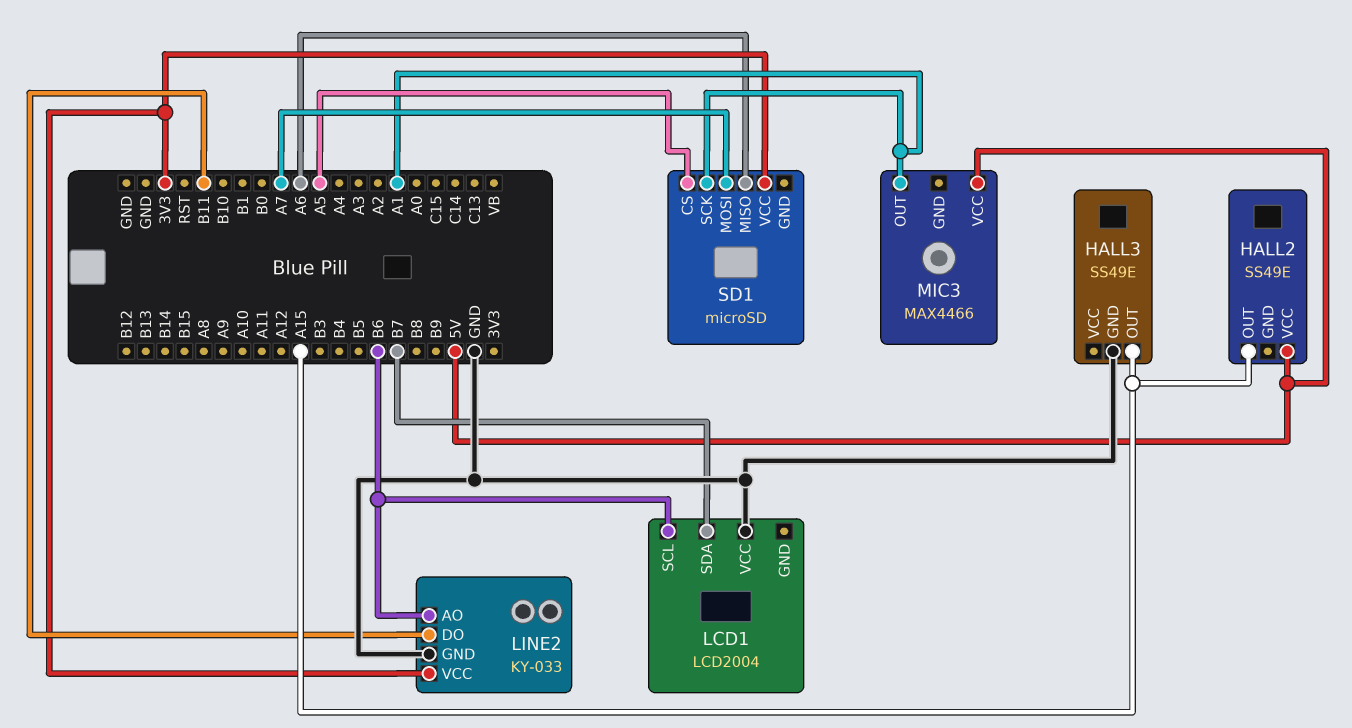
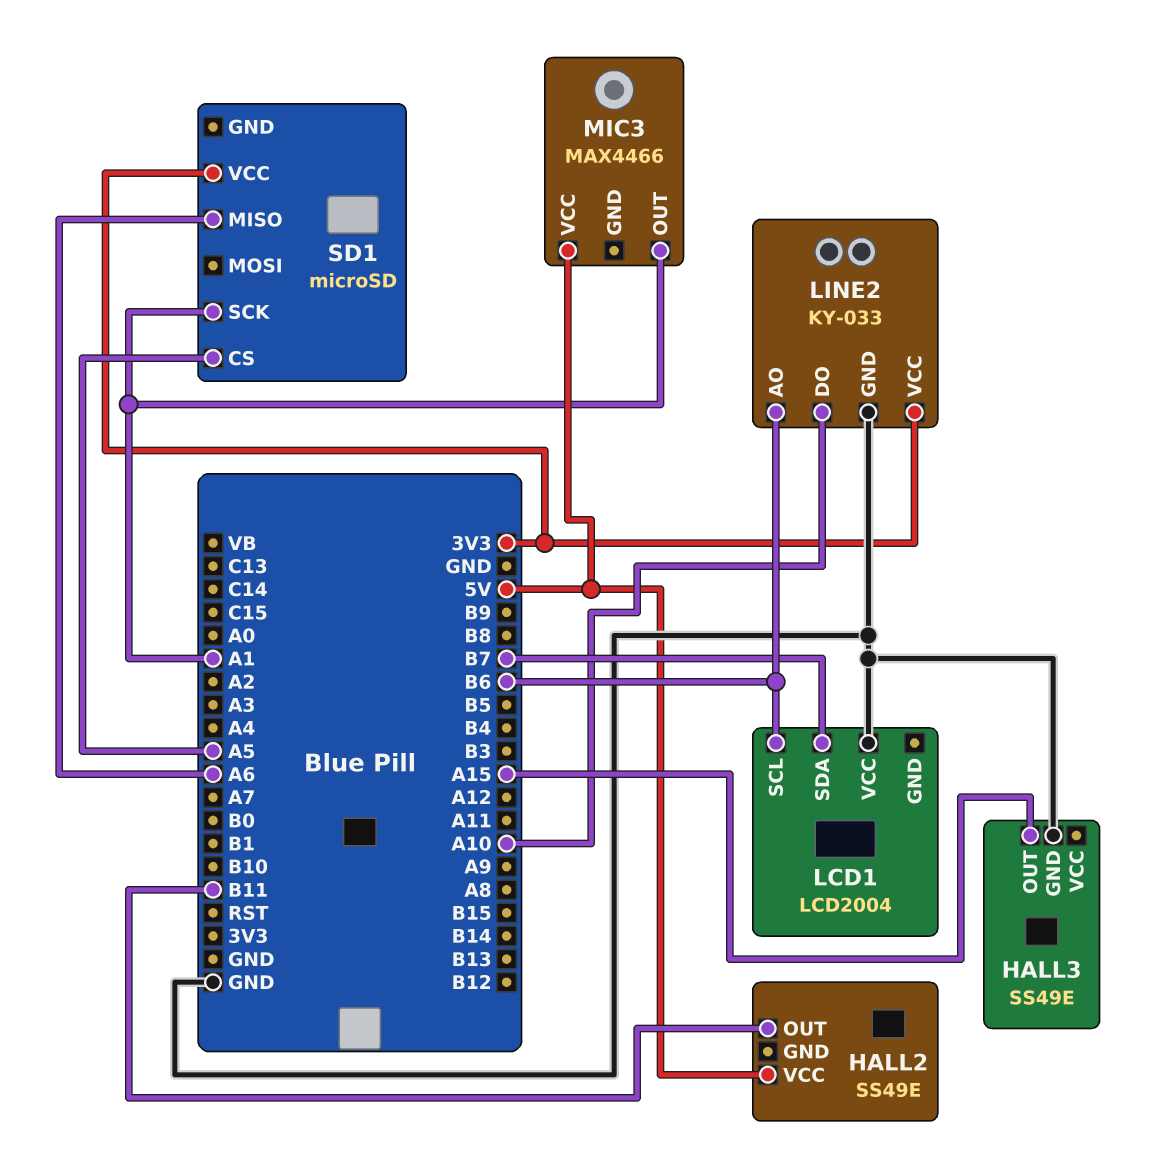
HALL2 pin OUT: A15 -> B11
LINE2 pin DO: B11 -> A10
SD1 pin MOSI: A7 -> none

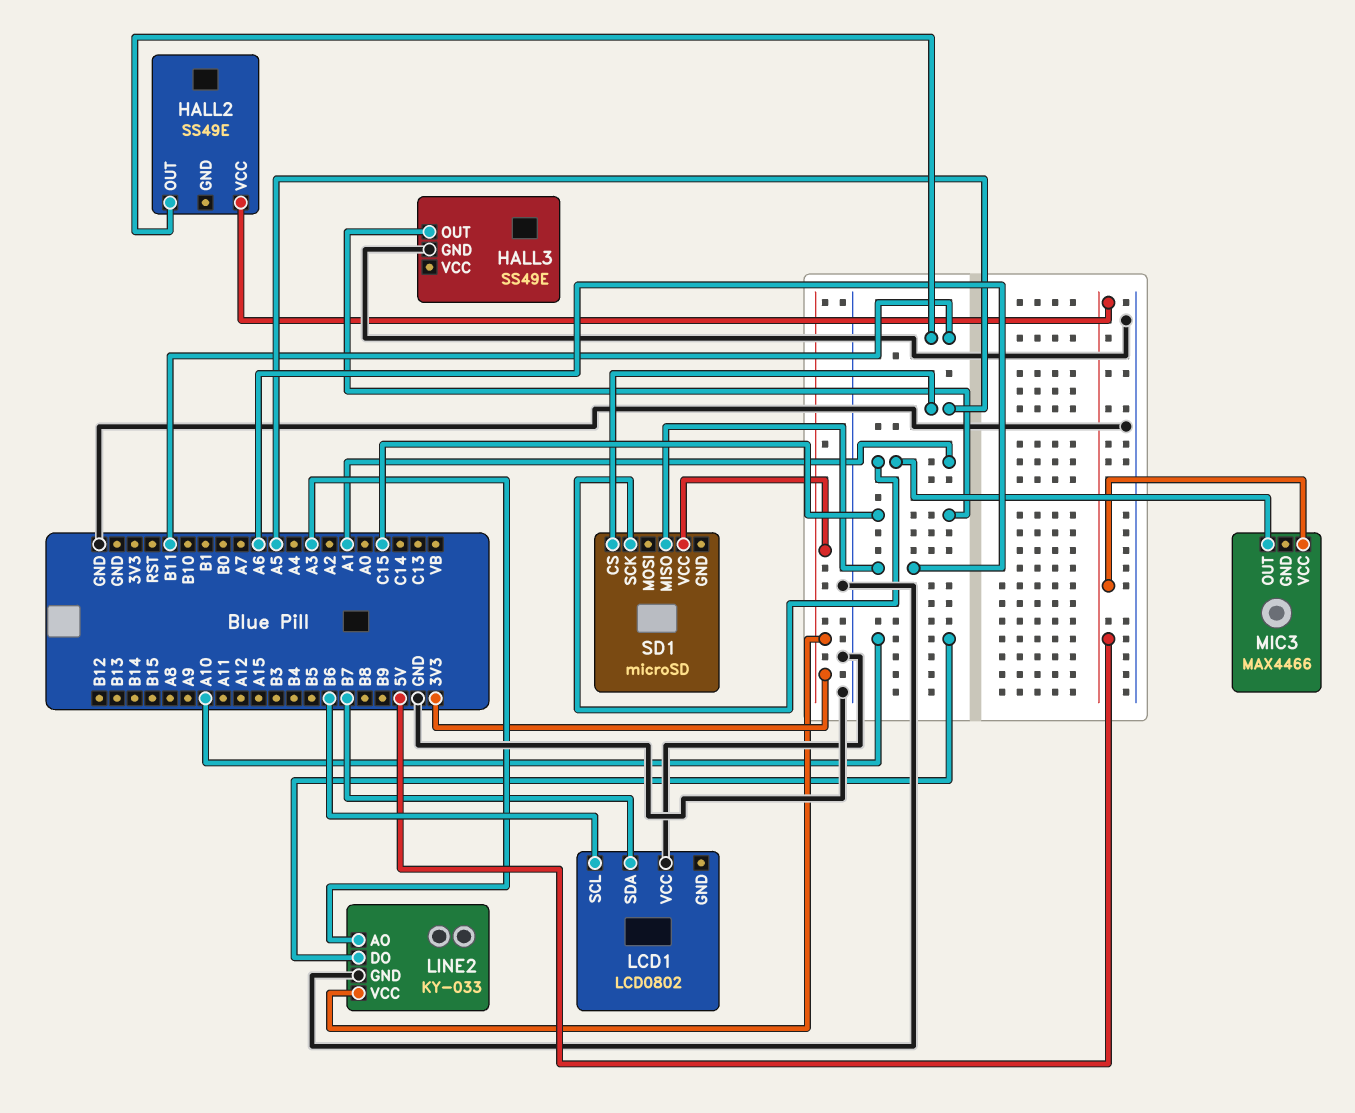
HALL3 pin OUT: A15 -> C15
LCD1: LCD2004 -> LCD0802
LINE2 pin AO: B6 -> A3

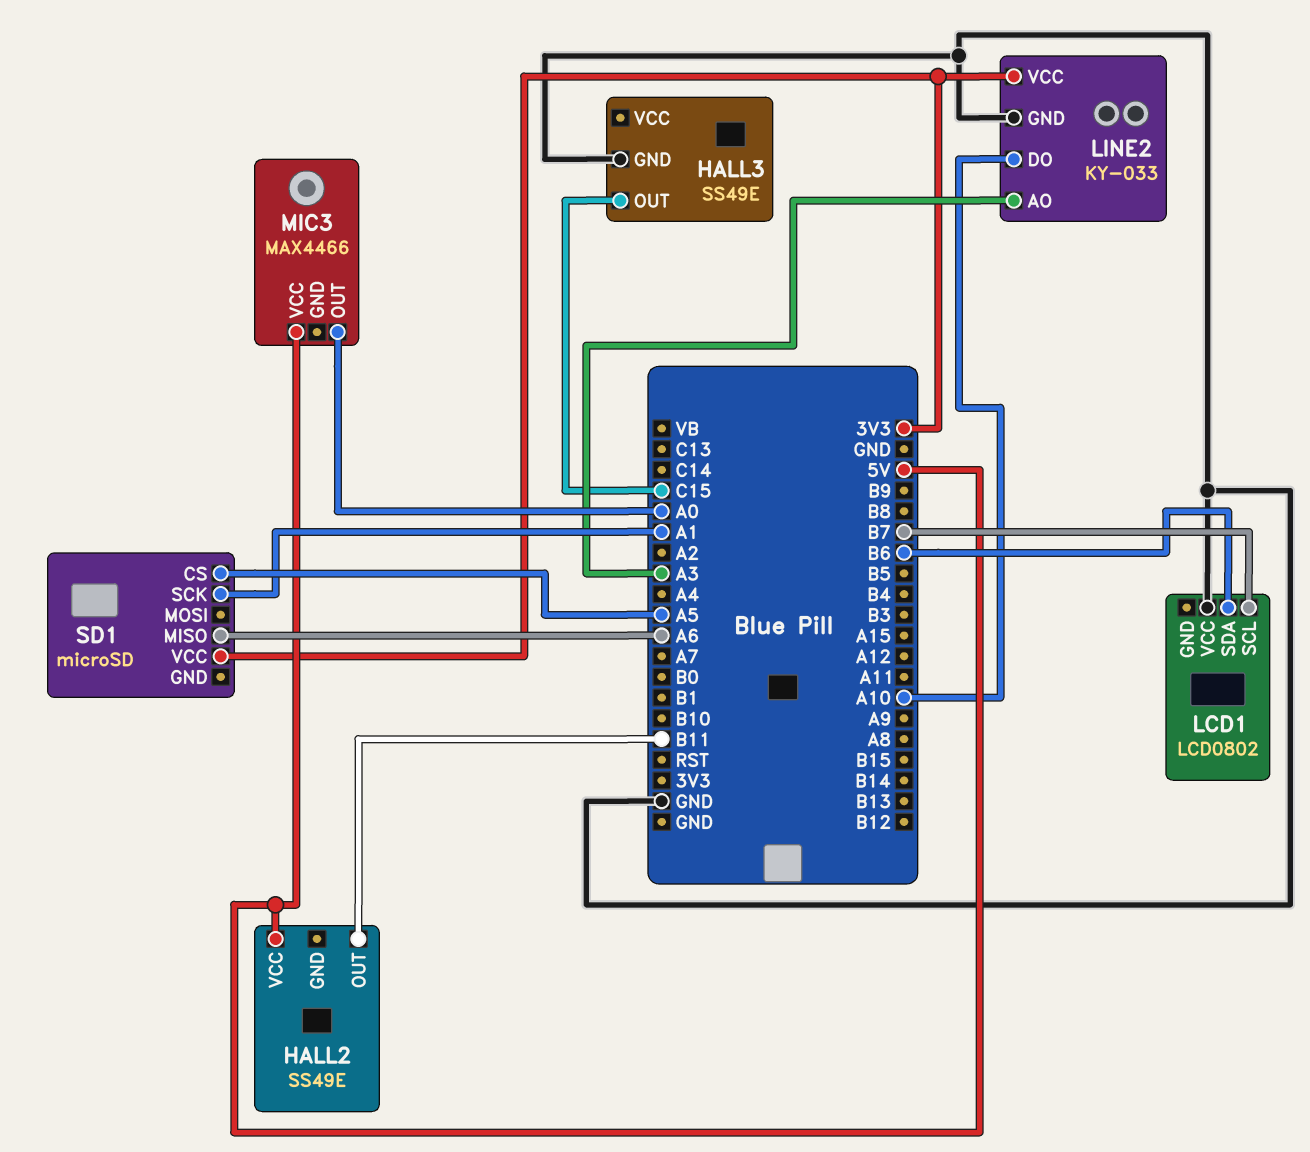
LCD1 pin SCL: B6 -> B7
LCD1 pin SDA: B7 -> B6
MIC3 pin OUT: A1 -> A0

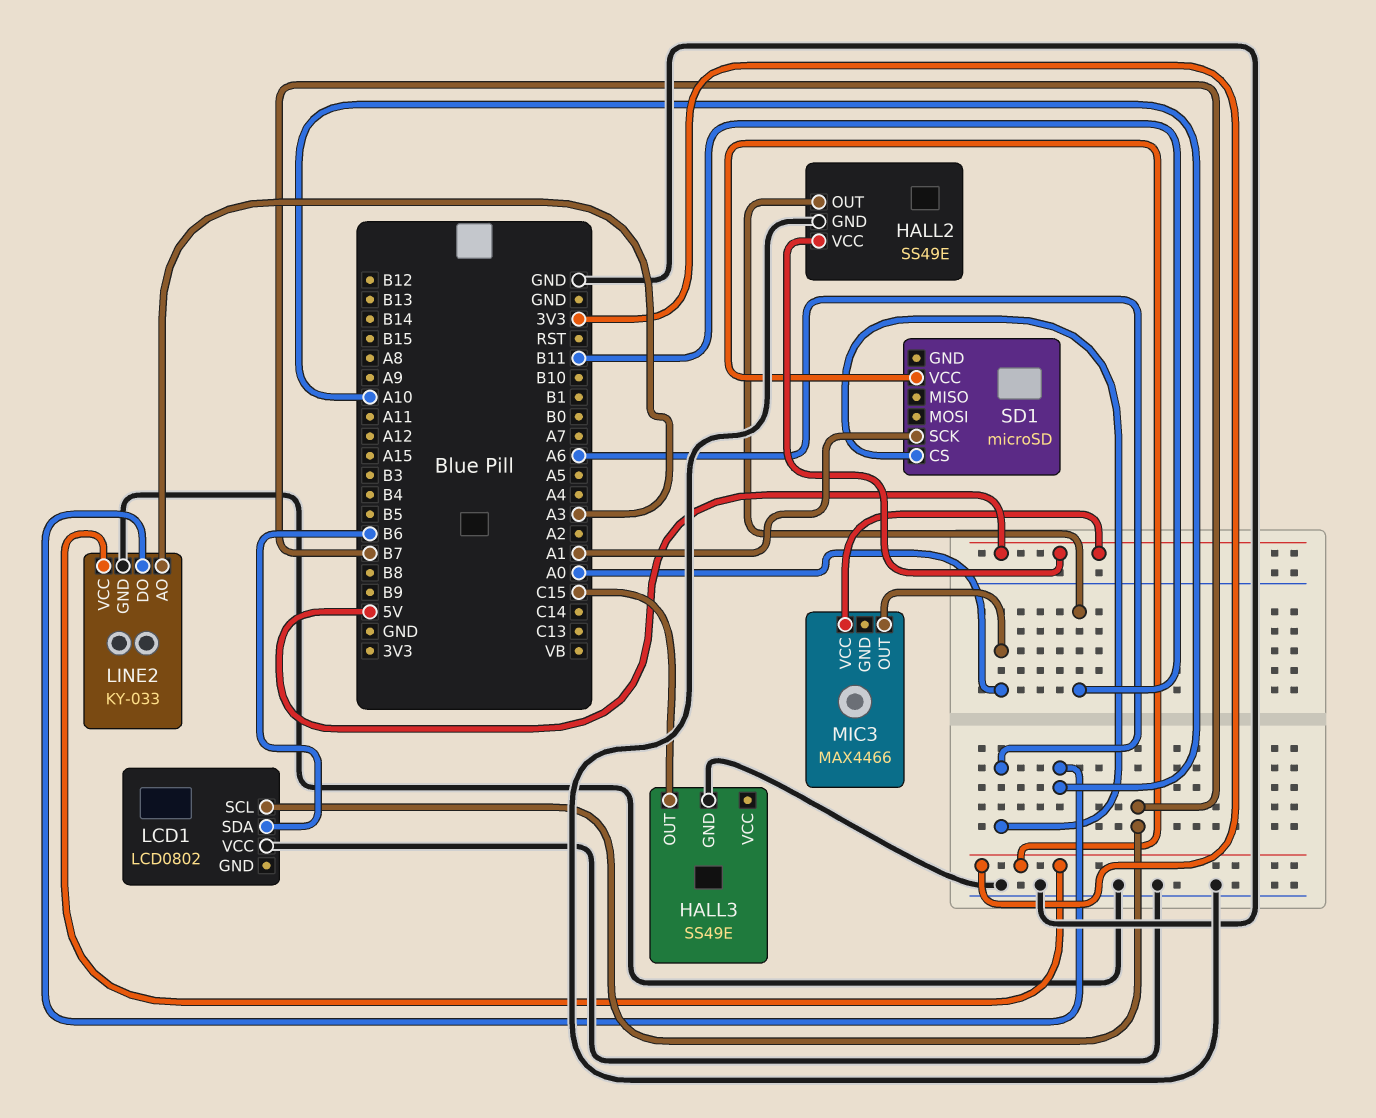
HALL2 pin GND: none -> GND
SD1 pin CS: A5 -> A6
SD1 pin MISO: A6 -> none

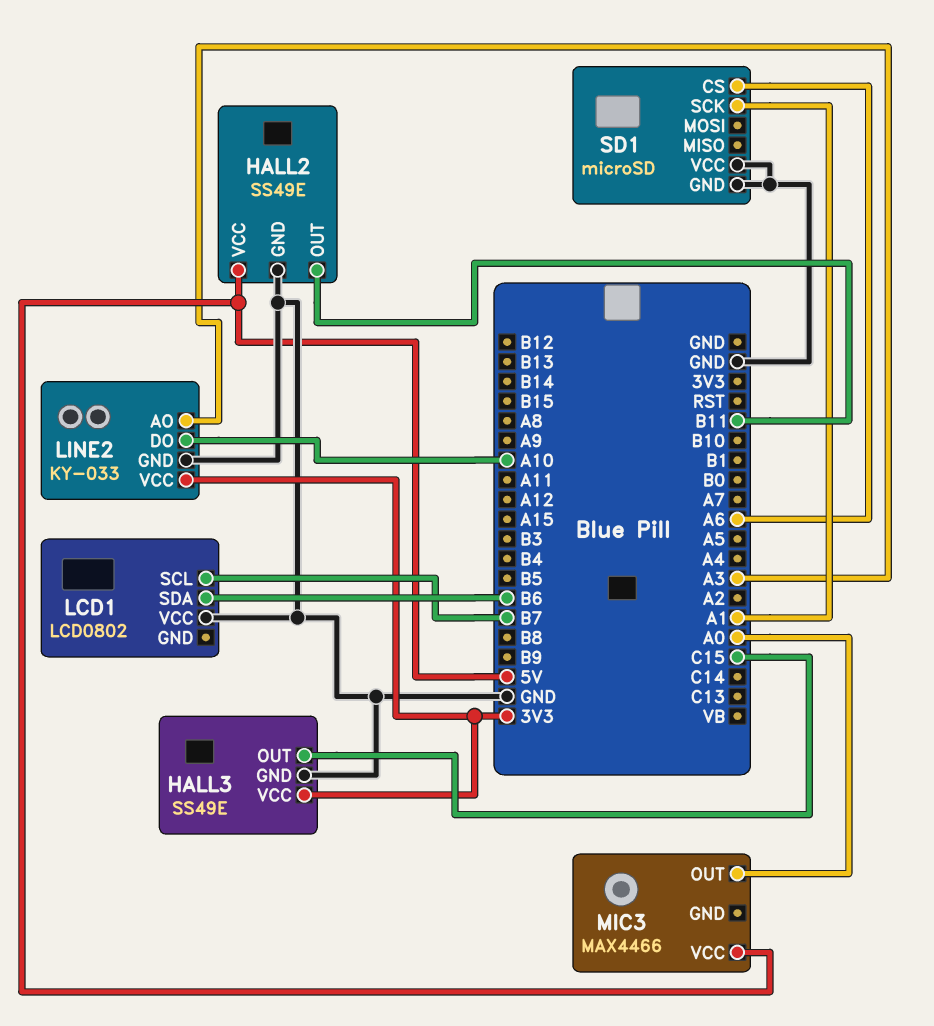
HALL3 pin VCC: none -> 3V3
SD1 pin GND: none -> GND
SD1 pin VCC: 3V3 -> GND

